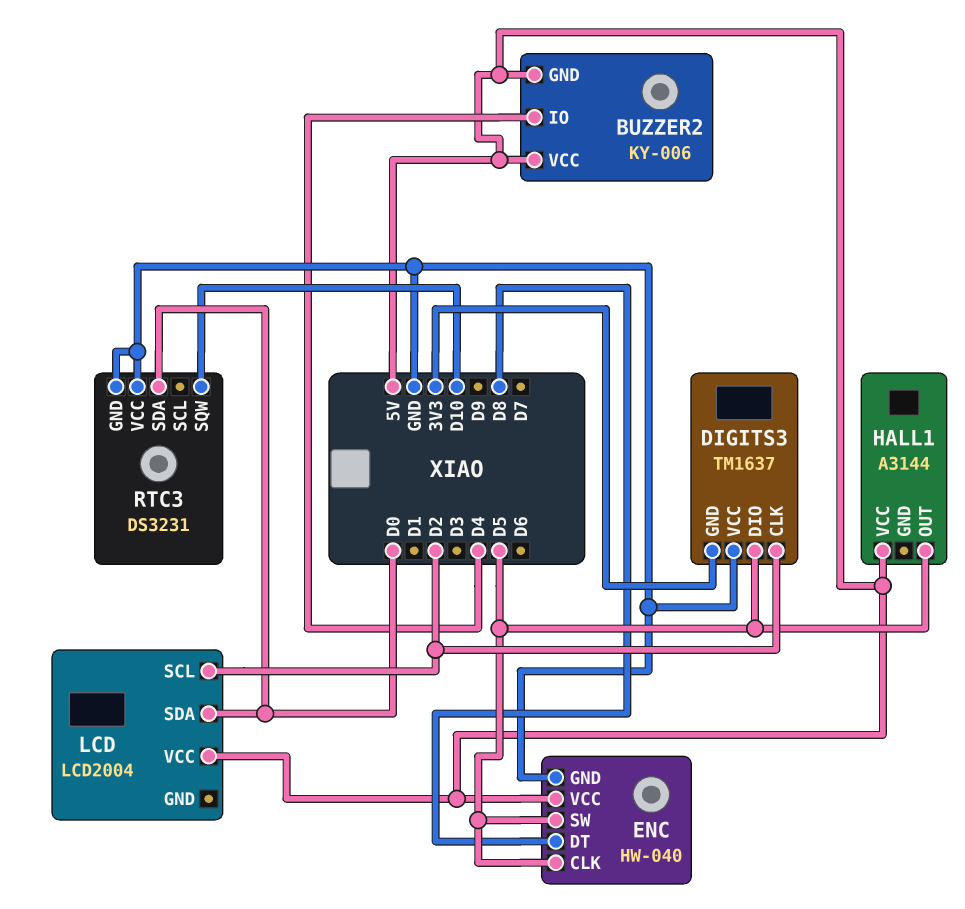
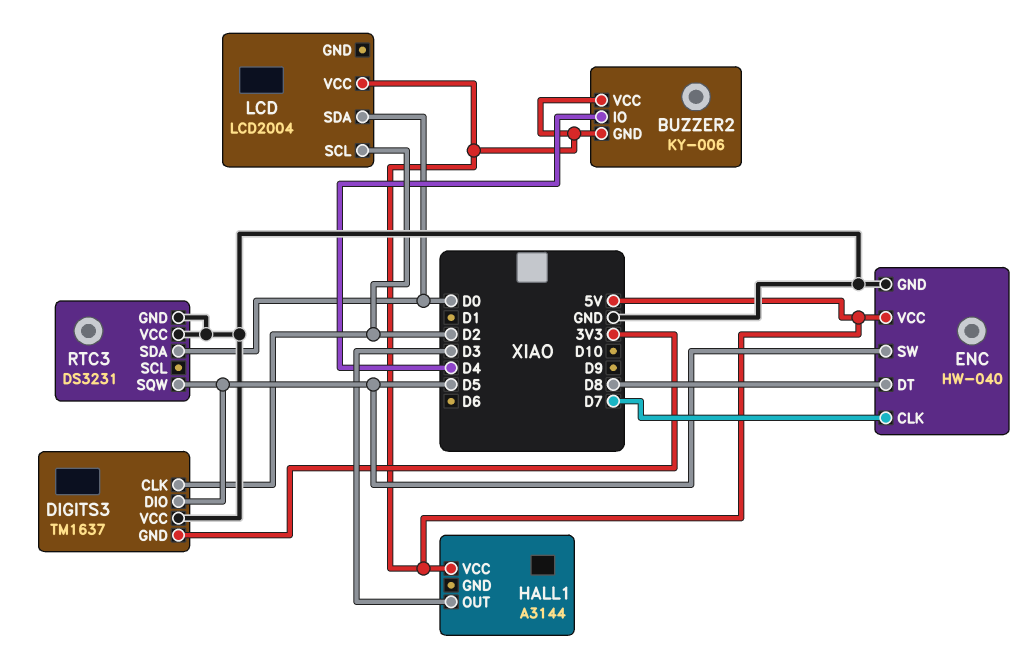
ENC pin CLK: D5 -> D7
HALL1 pin OUT: D5 -> D3
RTC3 pin SQW: D10 -> D5

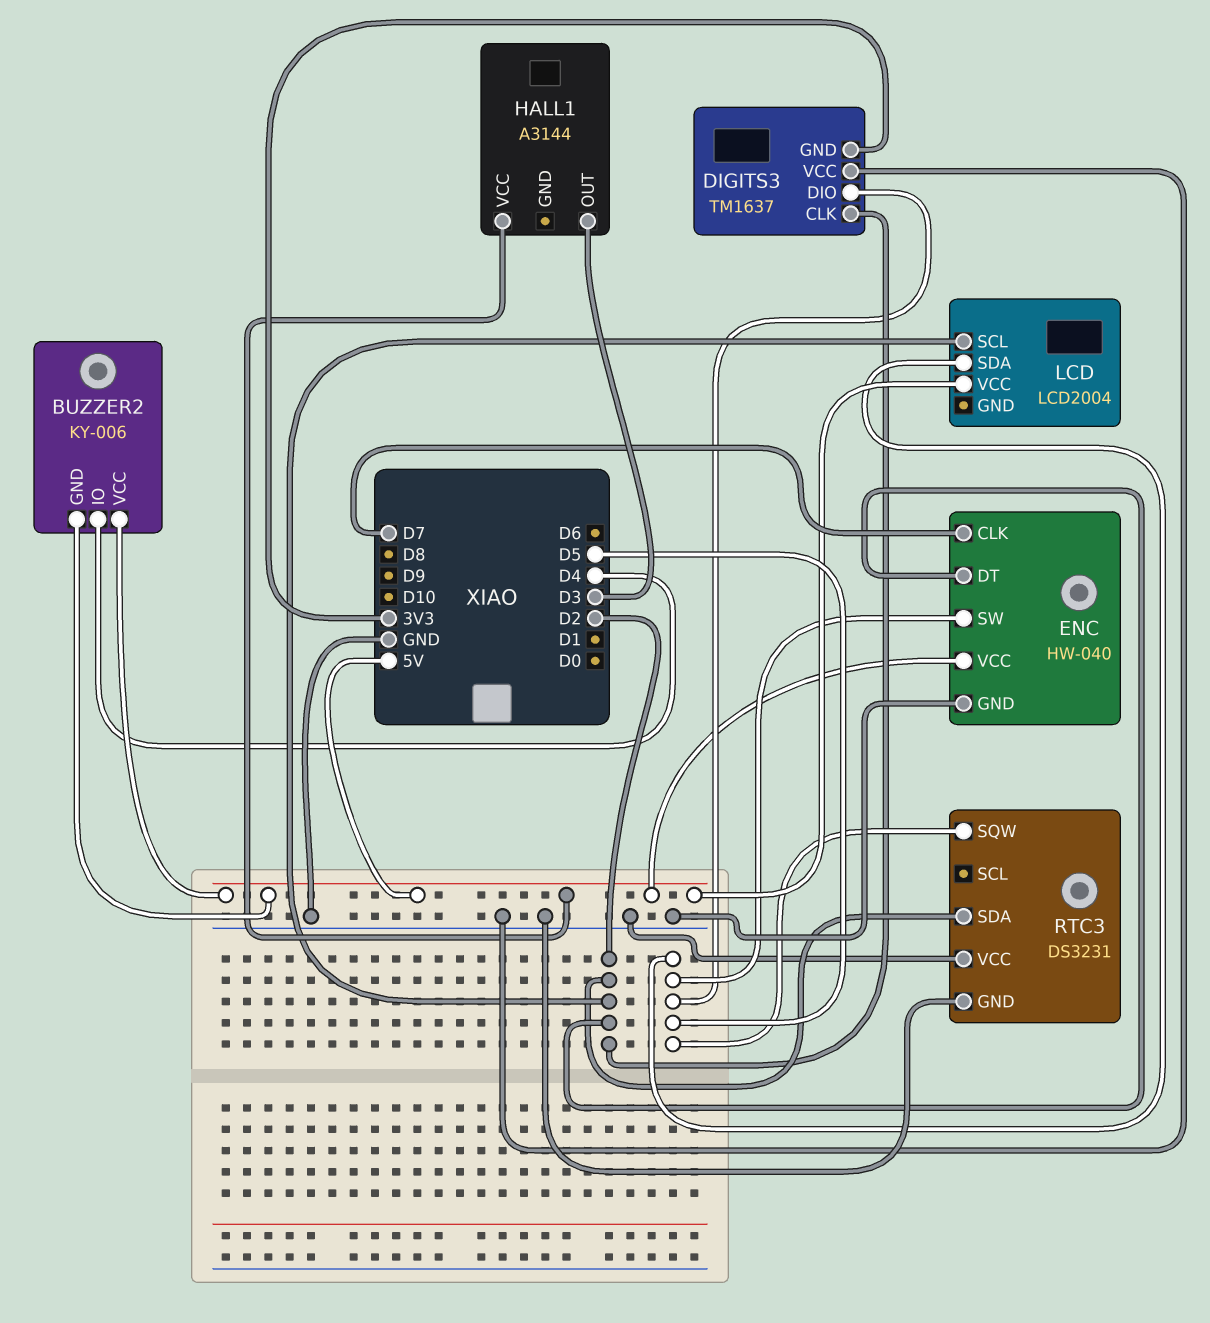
ENC pin DT: D8 -> D2
LCD pin SDA: D0 -> D5
RTC3 pin SDA: D0 -> D2

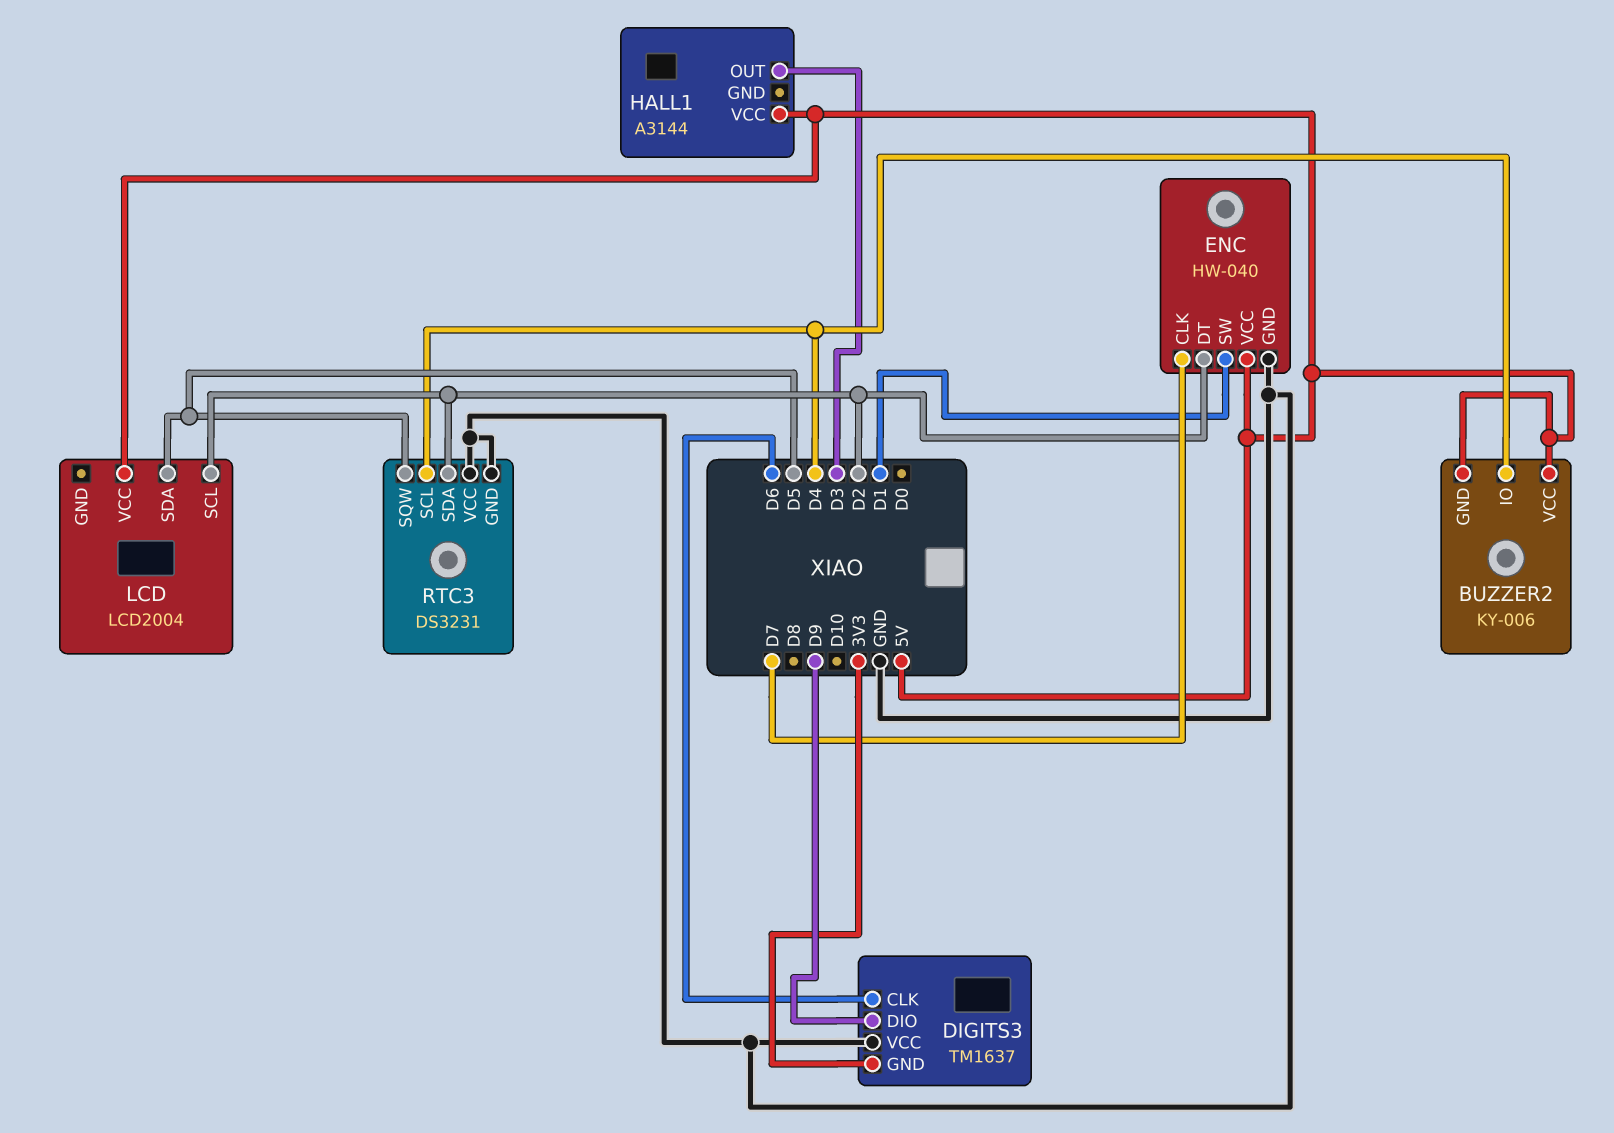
DIGITS3 pin CLK: D2 -> D6
DIGITS3 pin DIO: D5 -> D9
ENC pin SW: D5 -> D1
RTC3 pin SCL: none -> D4

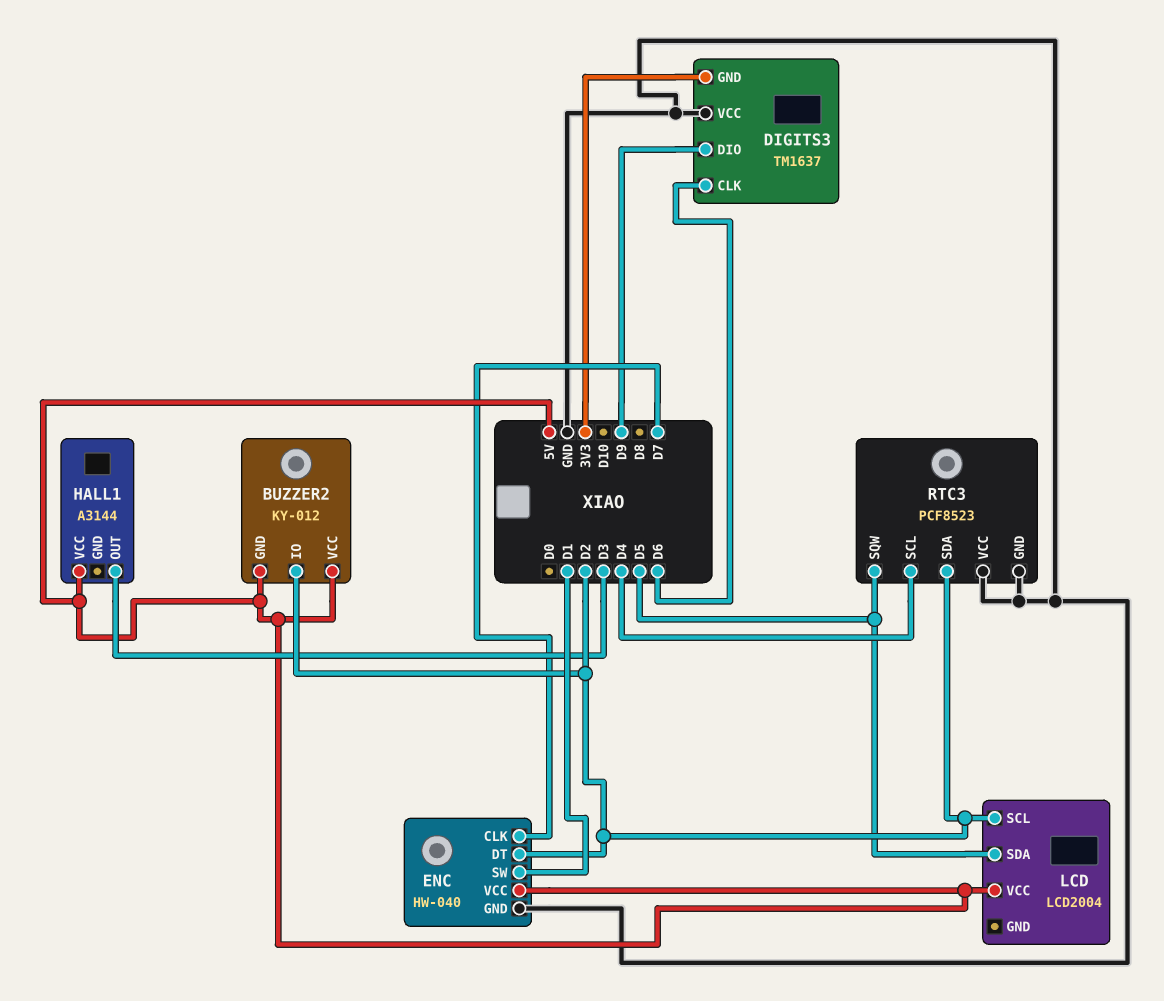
BUZZER2: KY-006 -> KY-012
BUZZER2 pin IO: D4 -> D2
RTC3: DS3231 -> PCF8523

